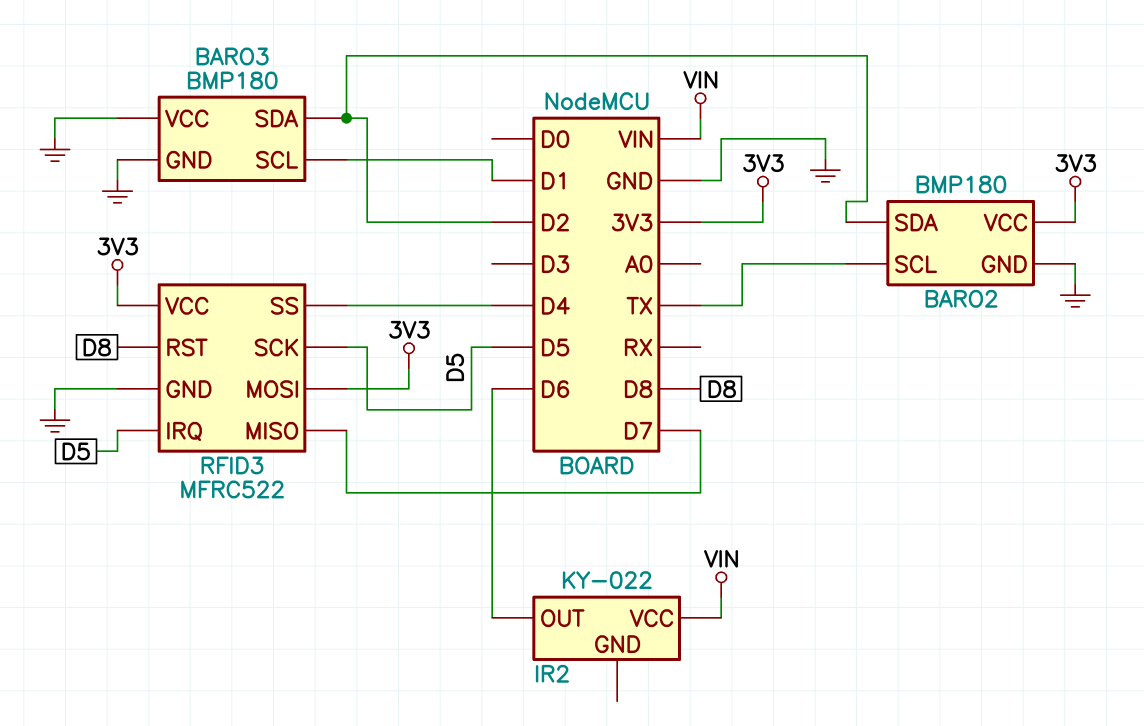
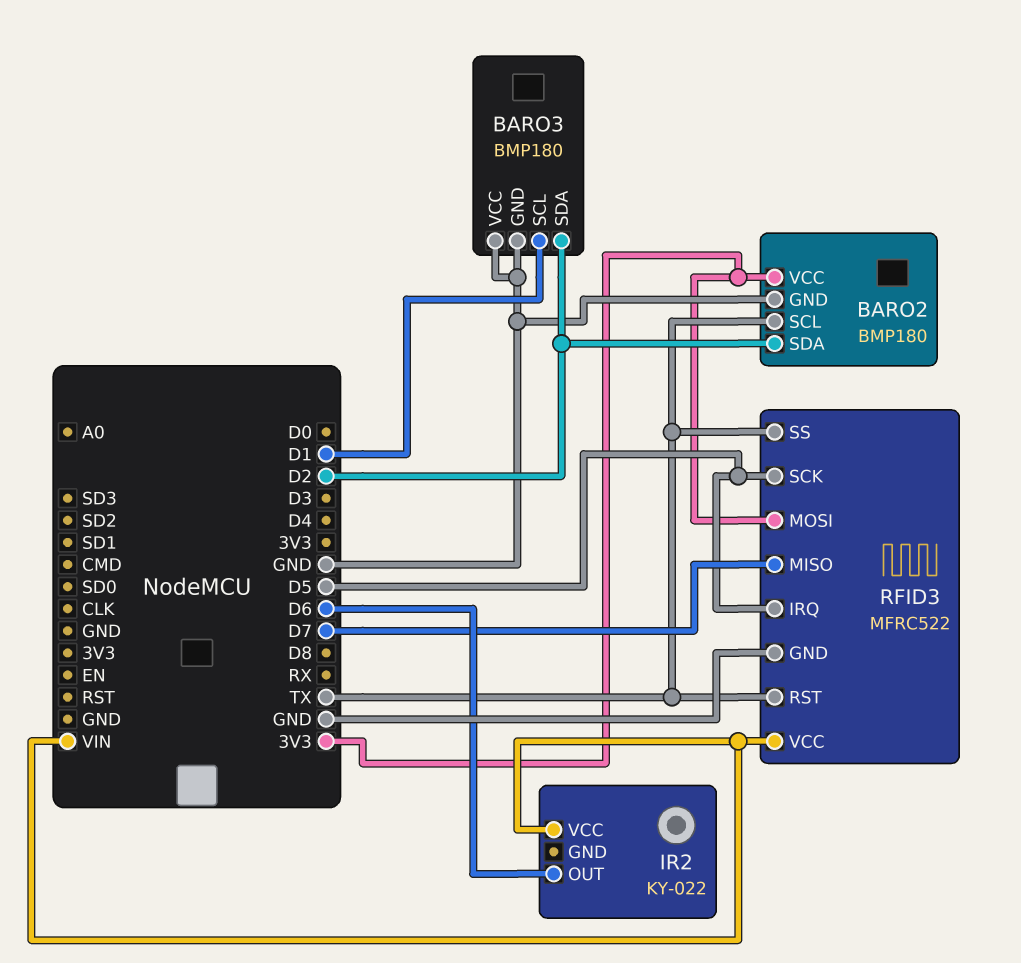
RFID3 pin RST: D8 -> TX
RFID3 pin SS: D4 -> TX
RFID3 pin VCC: 3V3 -> VIN

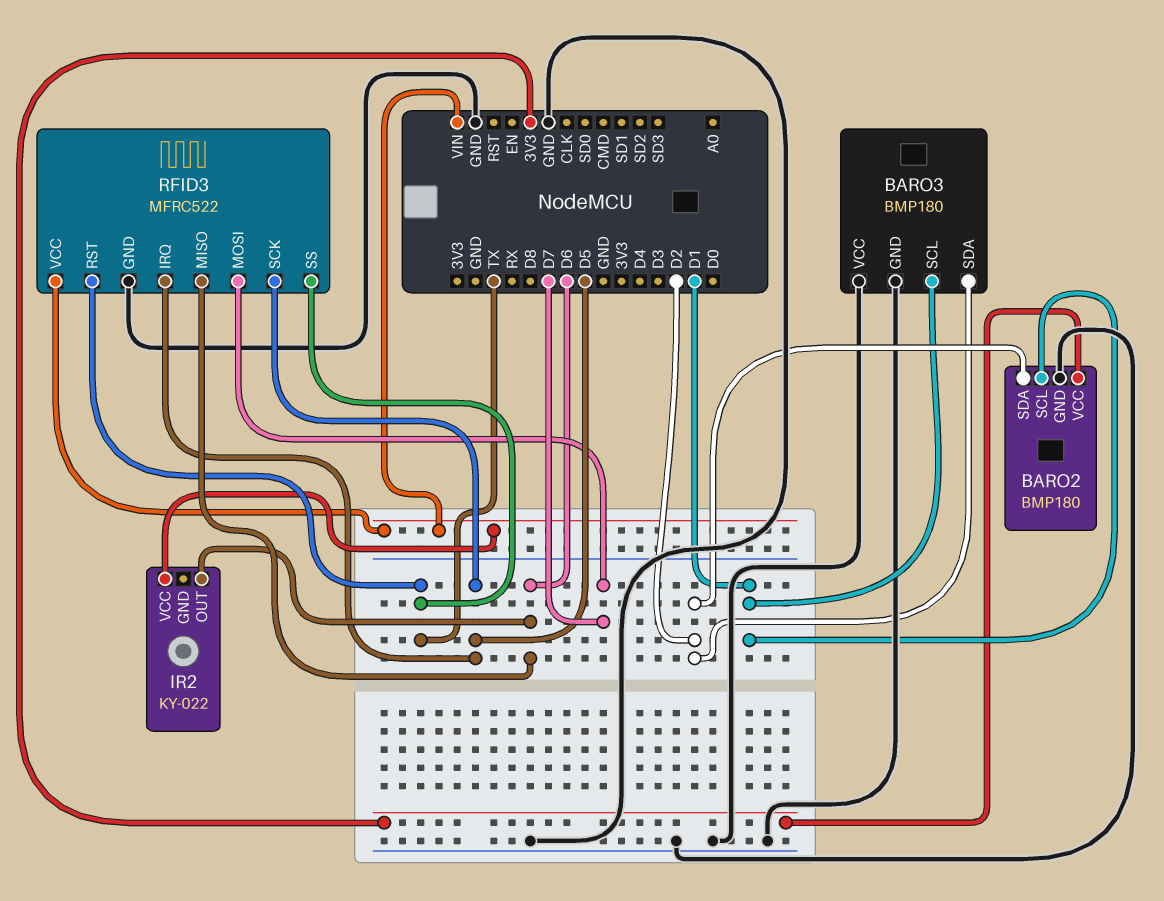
BARO2 pin SCL: TX -> D1
RFID3 pin MISO: D7 -> D6
RFID3 pin MOSI: 3V3 -> D7

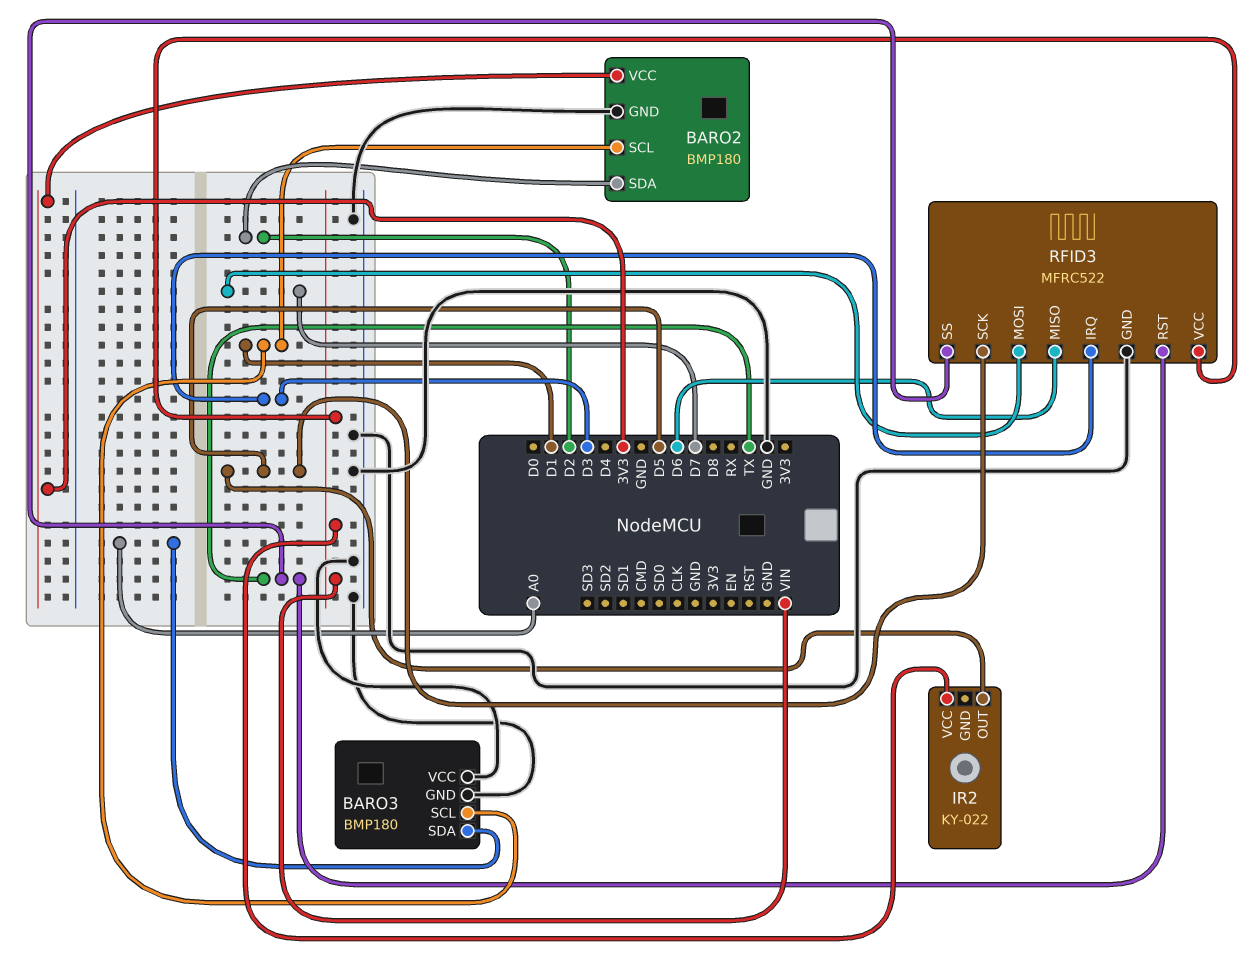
BARO3 pin SDA: D2 -> A0
IR2 pin OUT: D6 -> D5
RFID3 pin IRQ: D5 -> D3

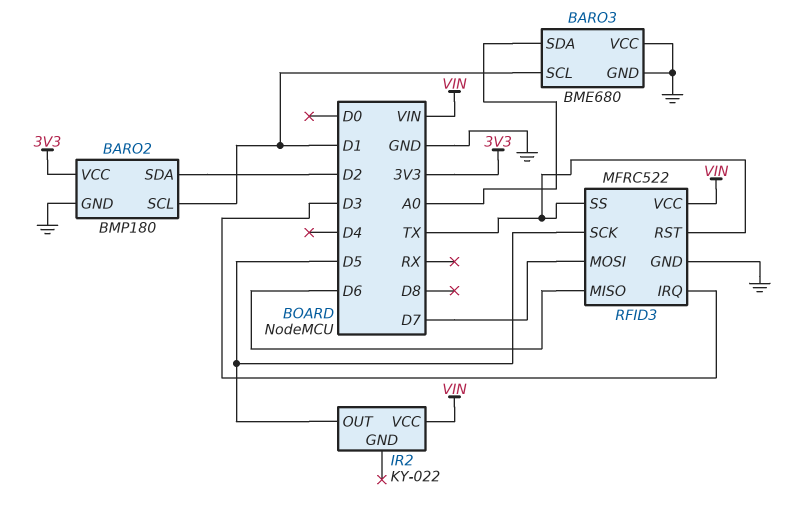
BARO3: BMP180 -> BME680

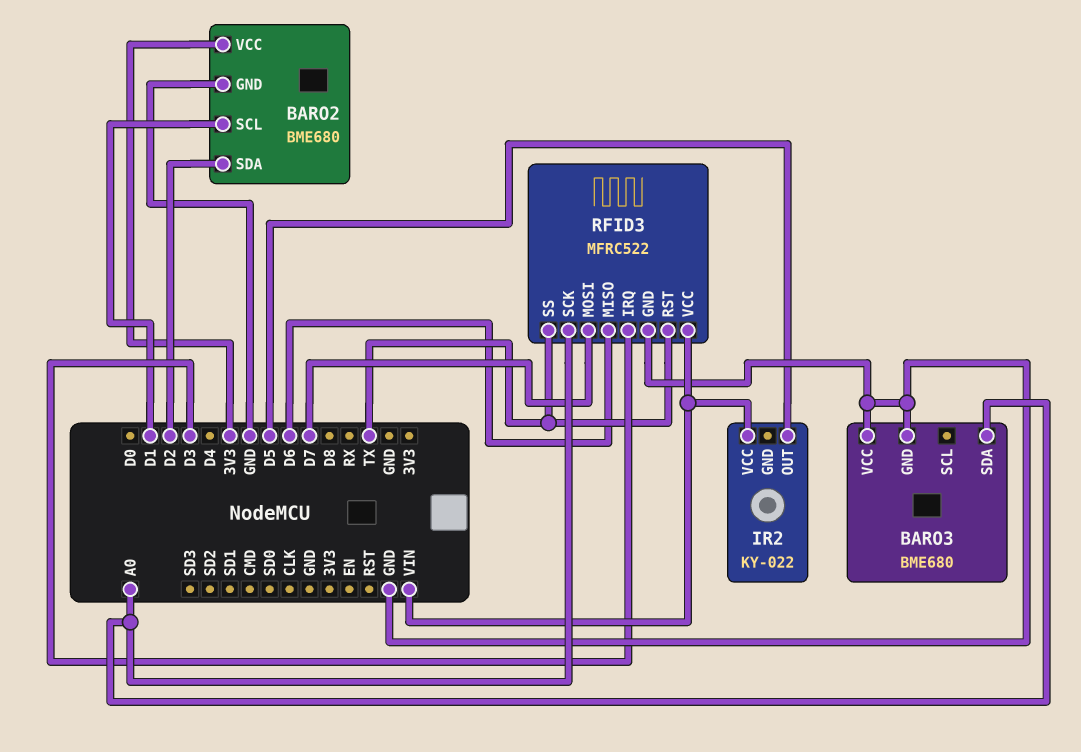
BARO2: BMP180 -> BME680
BARO3 pin SCL: D1 -> none
RFID3 pin SCK: D5 -> A0

